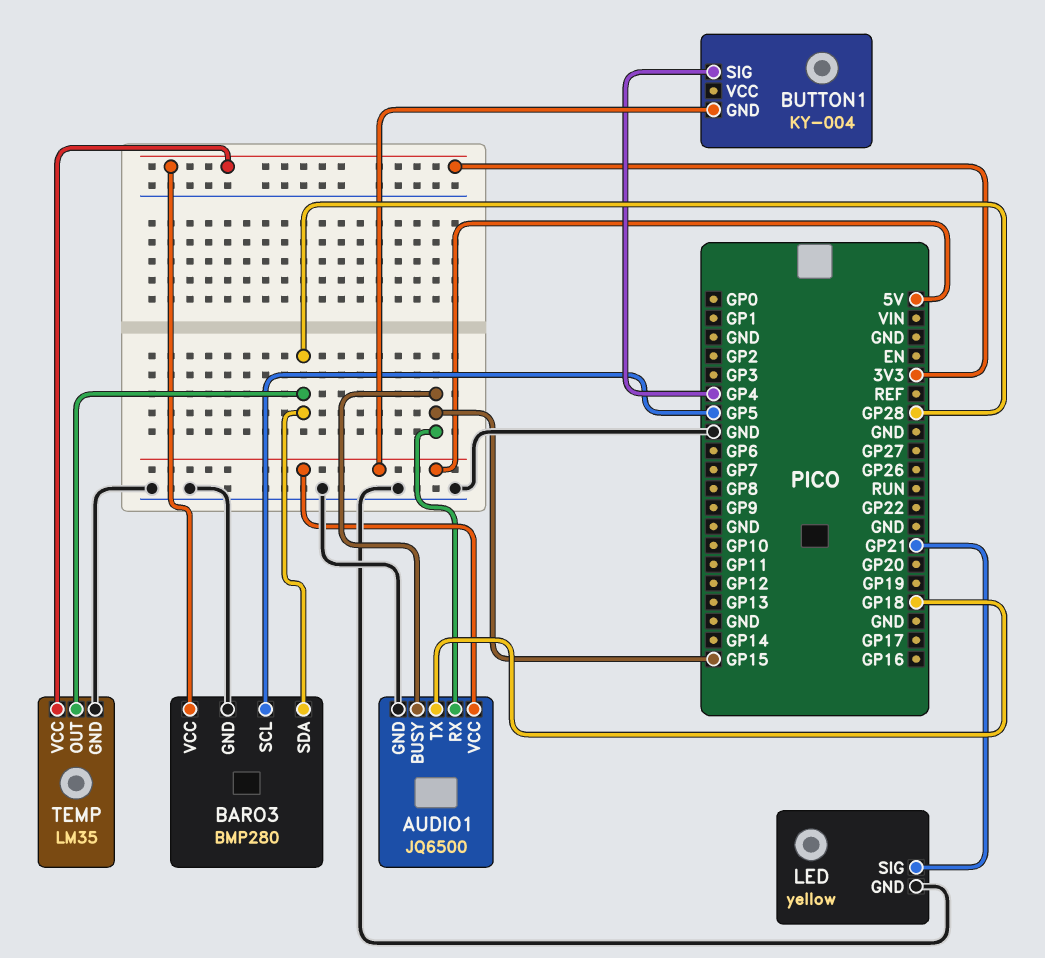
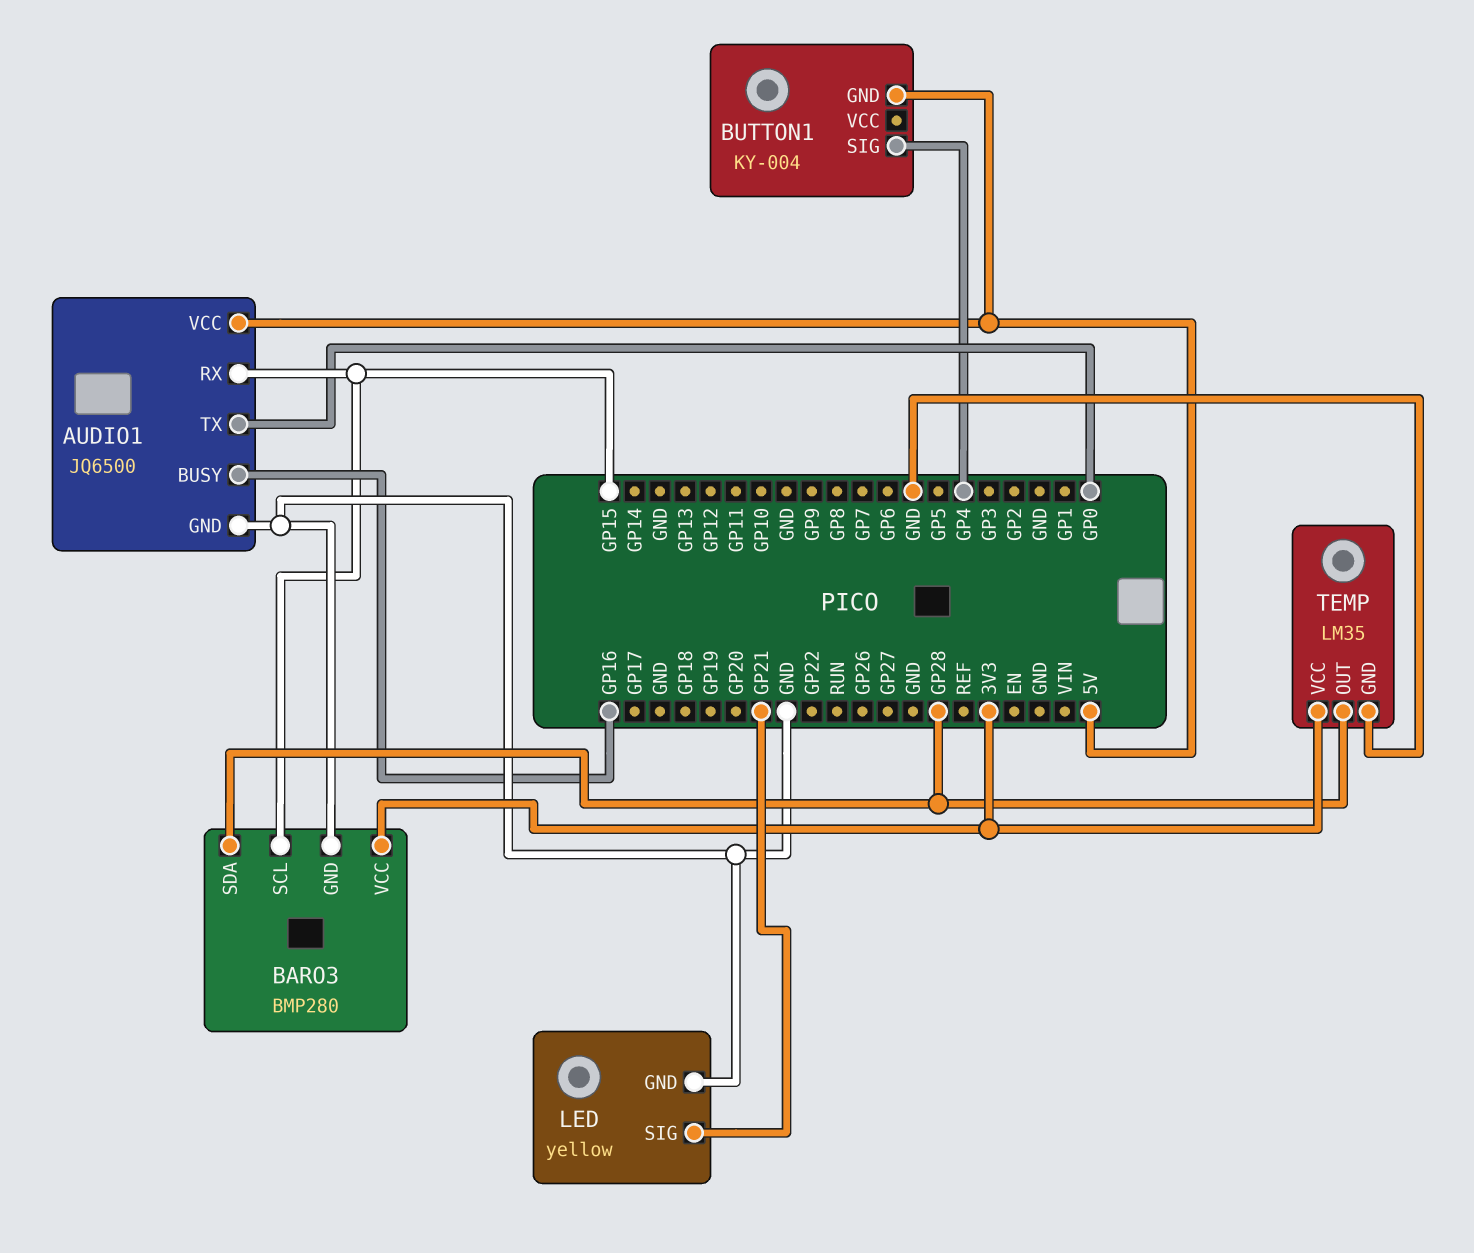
AUDIO1 pin BUSY: GP15 -> GP16
AUDIO1 pin TX: GP18 -> GP0
BARO3 pin SCL: GP5 -> GP15

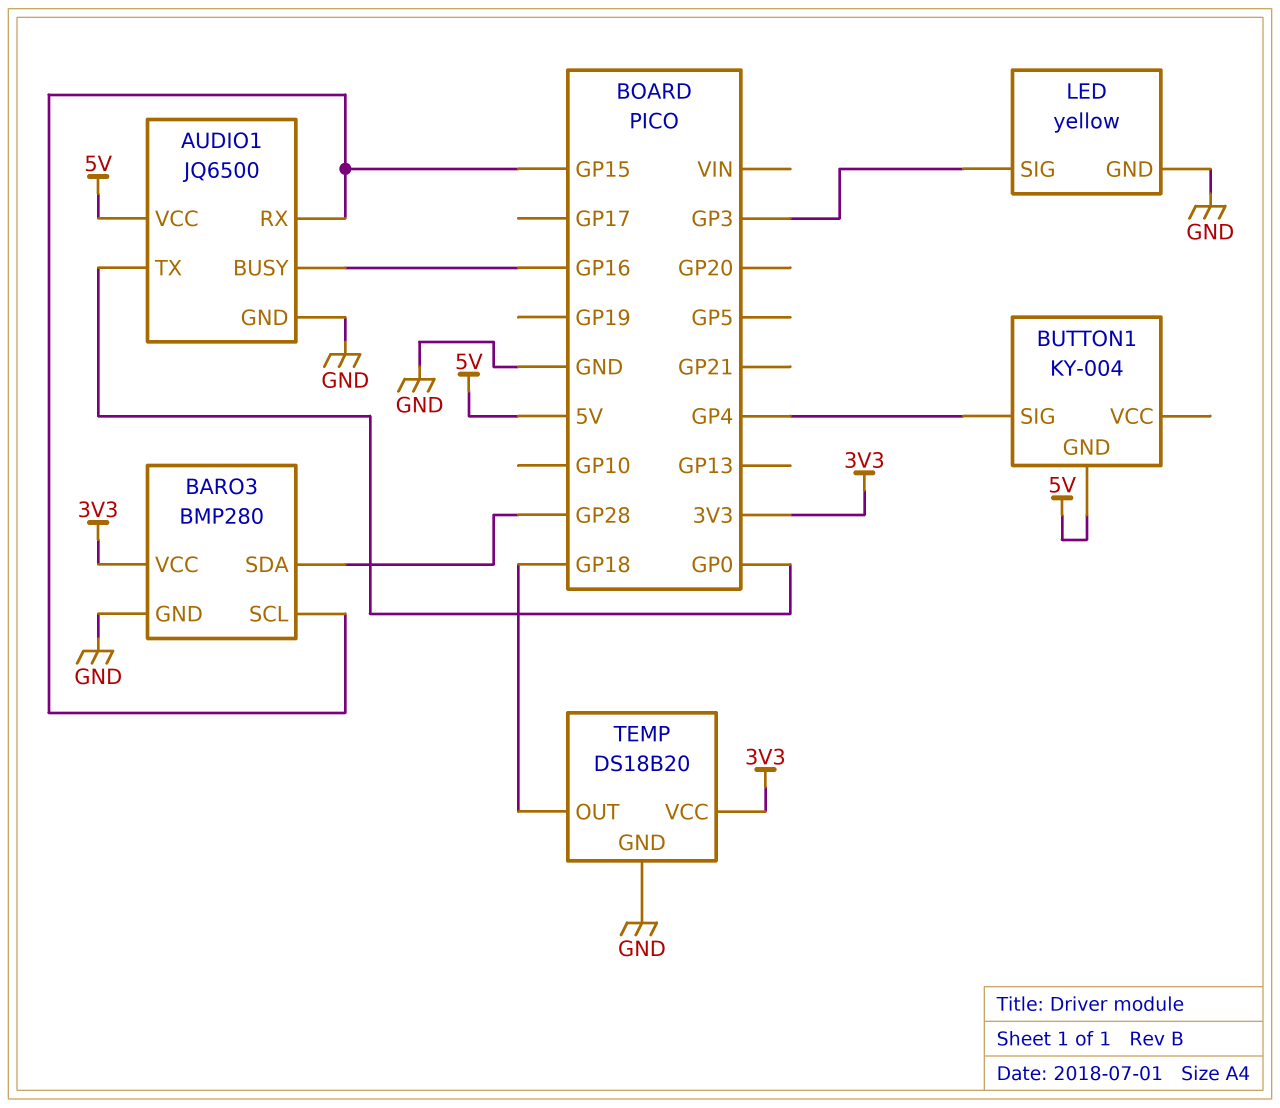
LED pin SIG: GP21 -> GP3
TEMP: LM35 -> DS18B20
TEMP pin OUT: GP28 -> GP18

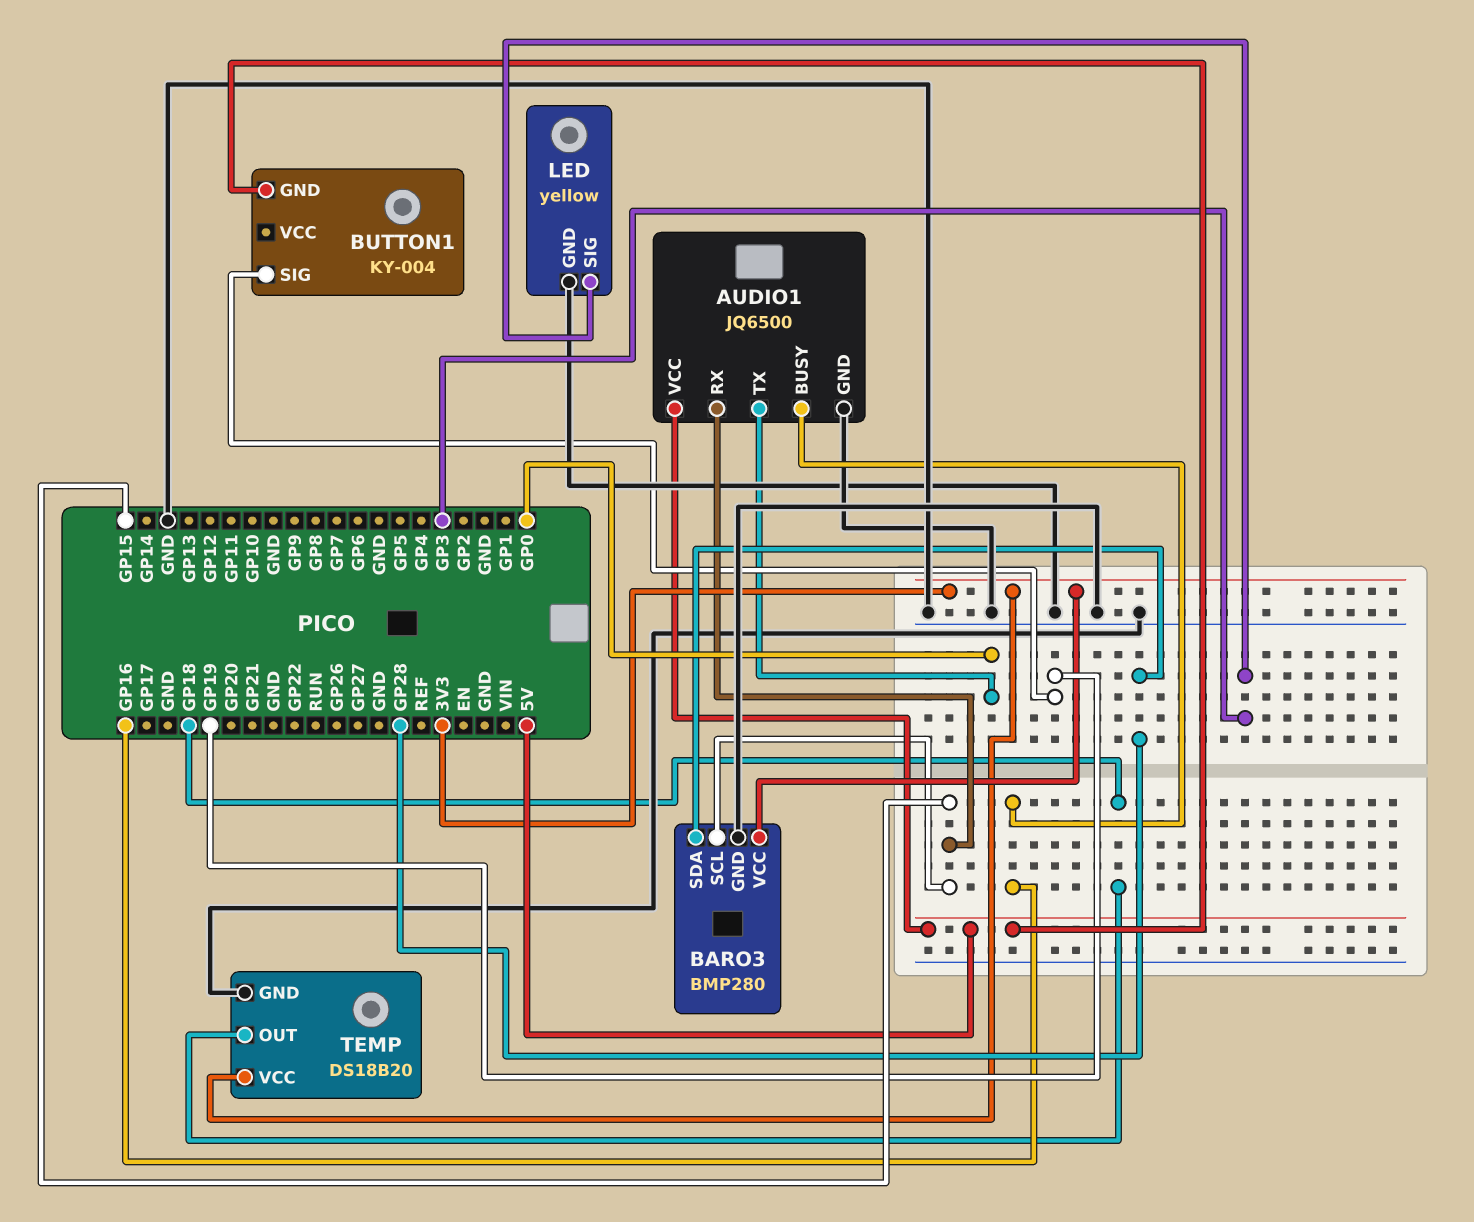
BUTTON1 pin SIG: GP4 -> GP19

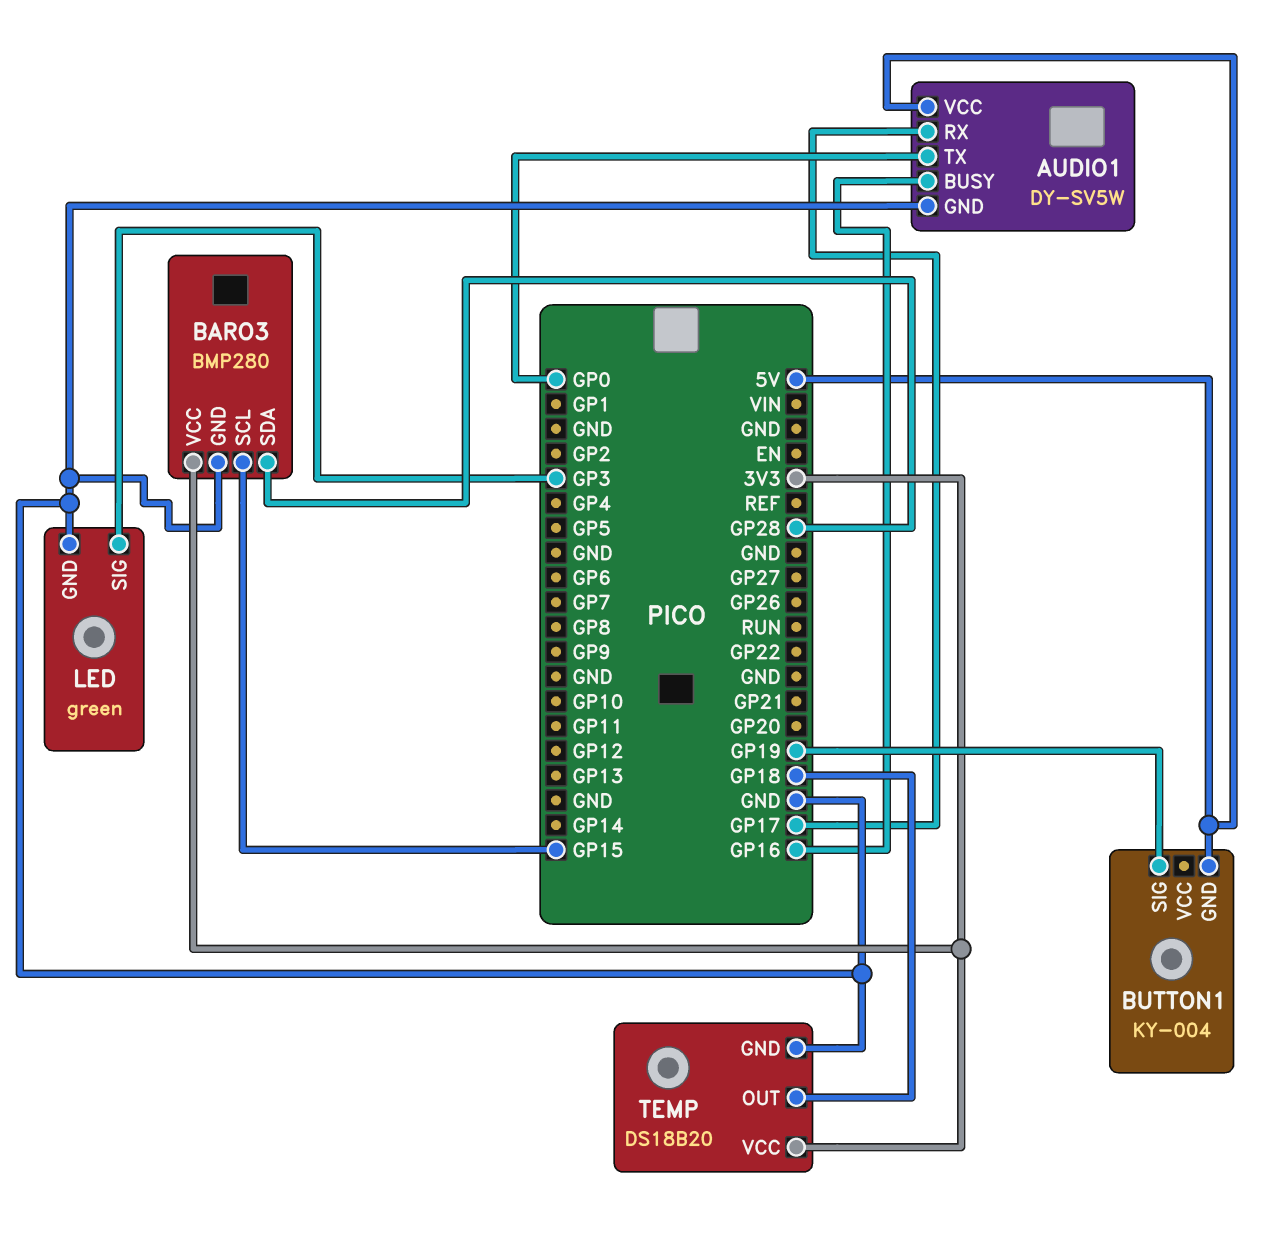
AUDIO1: JQ6500 -> DY-SV5W
AUDIO1 pin RX: GP15 -> GP17
LED: yellow -> green

